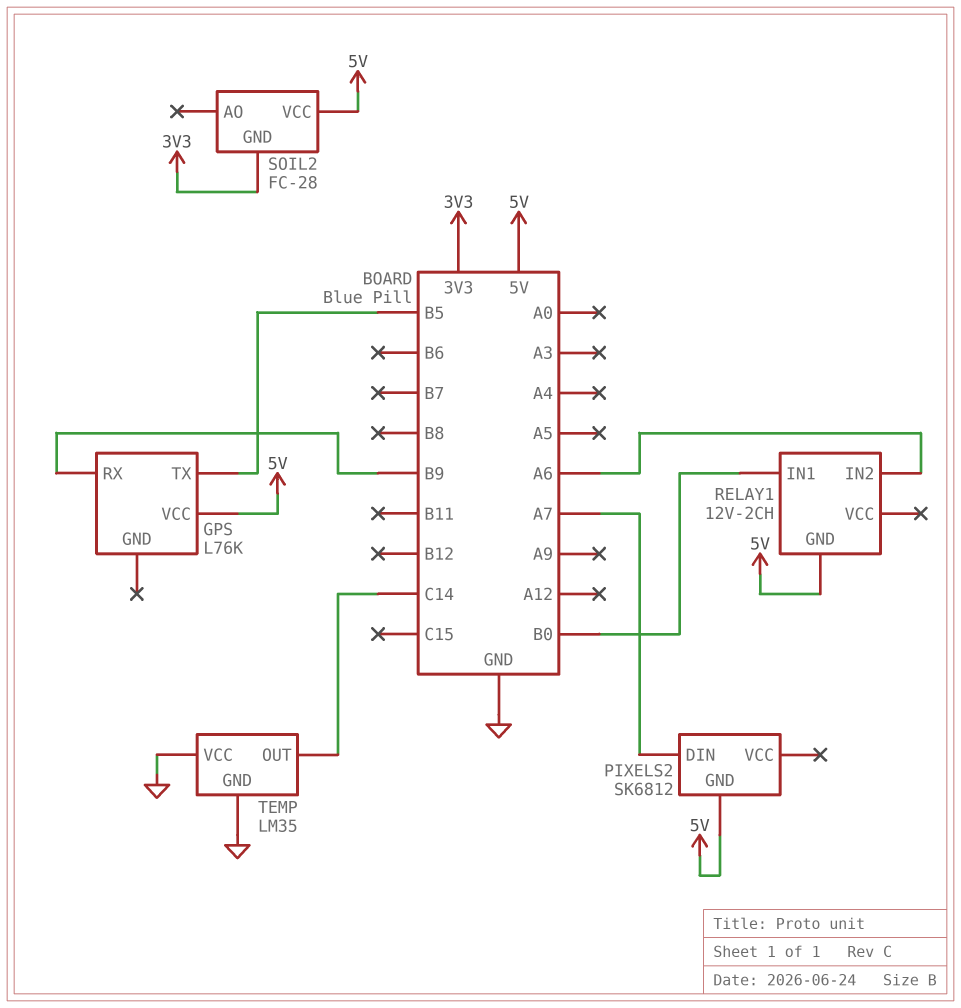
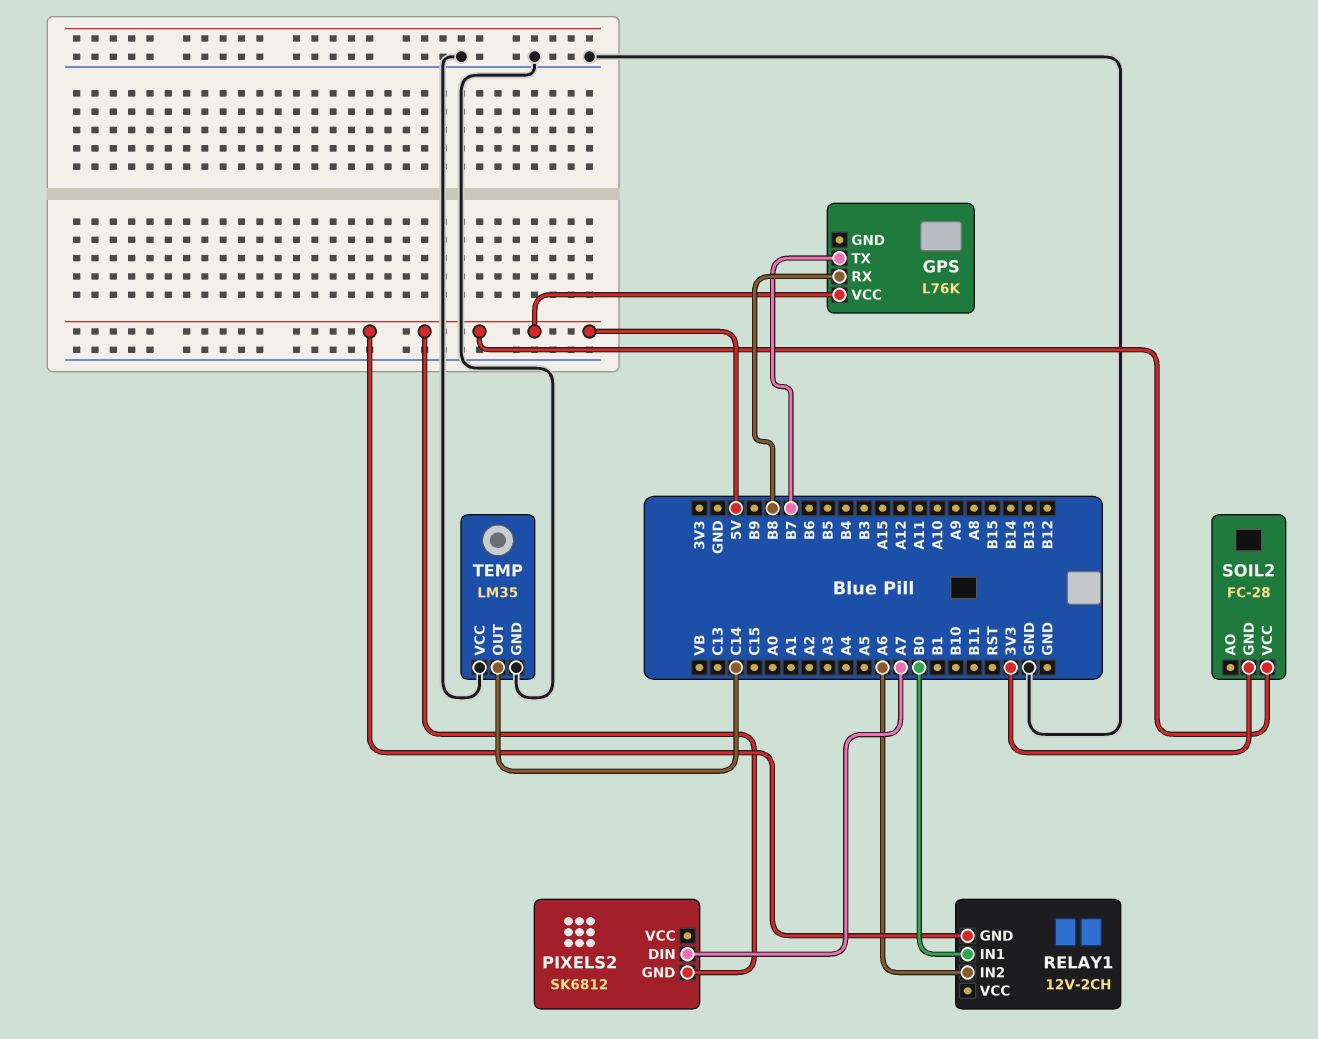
GPS pin RX: B9 -> B8
GPS pin TX: B5 -> B7

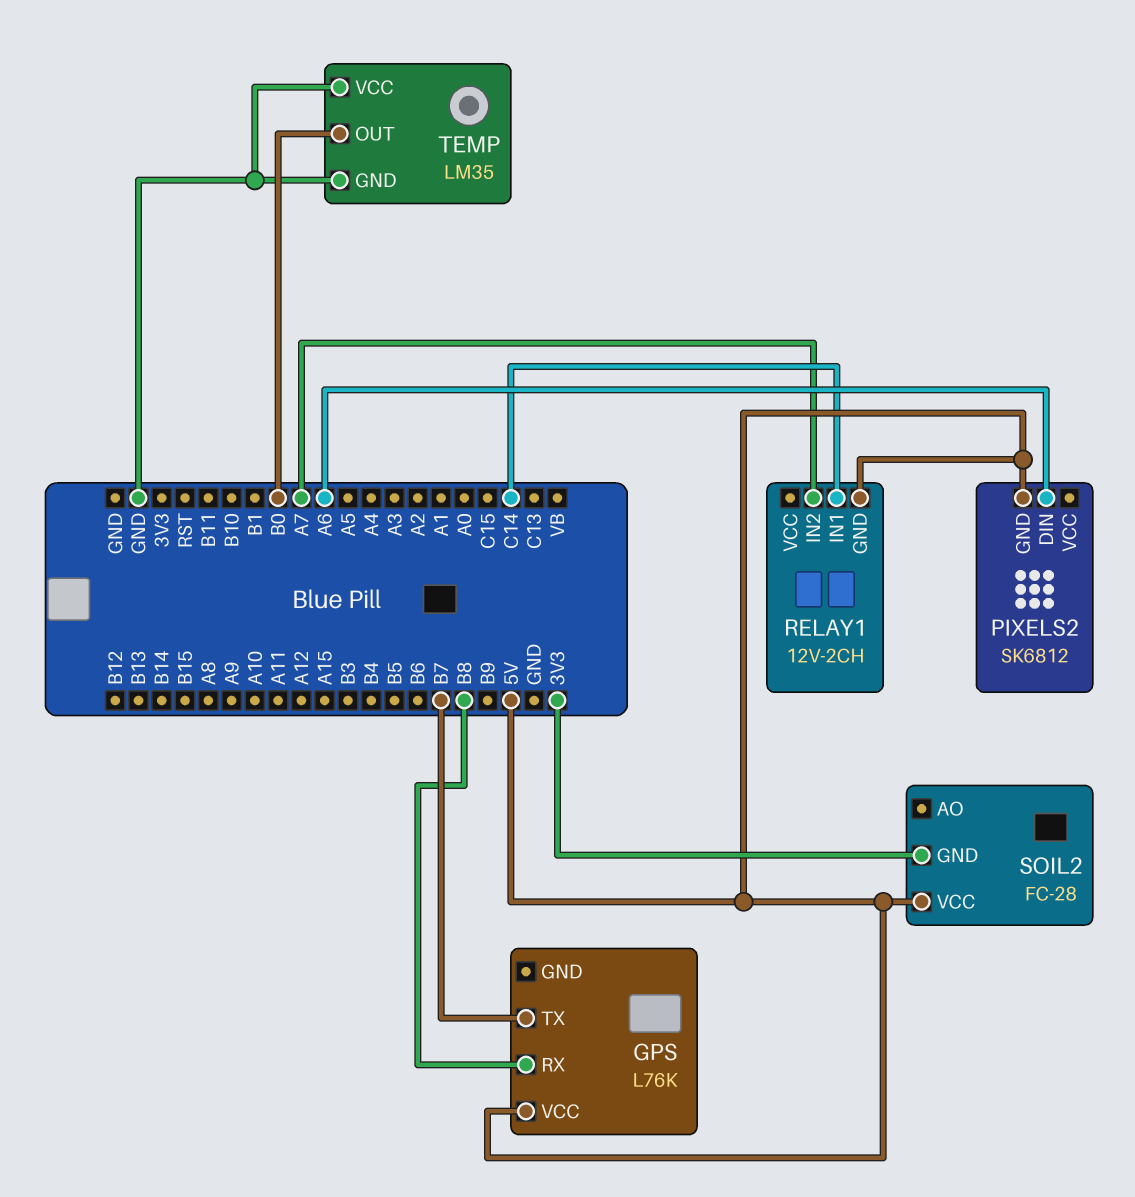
PIXELS2 pin DIN: A7 -> A6
RELAY1 pin IN1: B0 -> C14
RELAY1 pin IN2: A6 -> A7
TEMP pin OUT: C14 -> B0

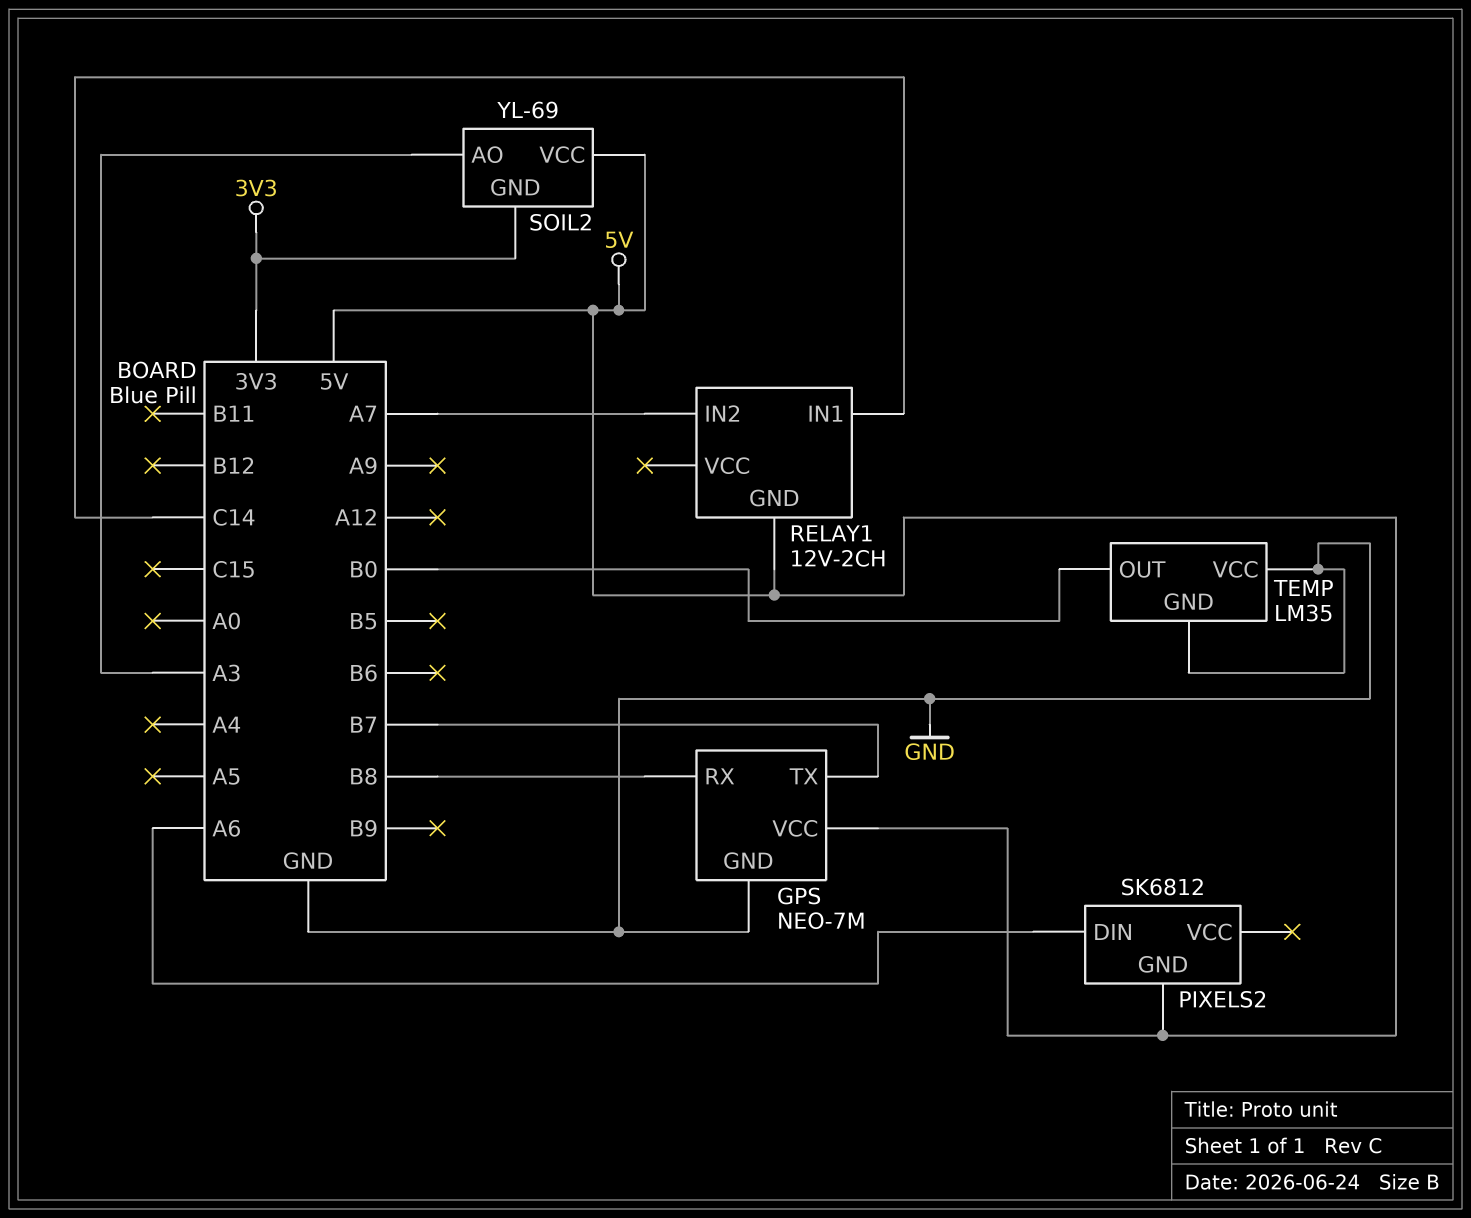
GPS: L76K -> NEO-7M
GPS pin GND: none -> GND
SOIL2: FC-28 -> YL-69
SOIL2 pin AO: none -> A3

